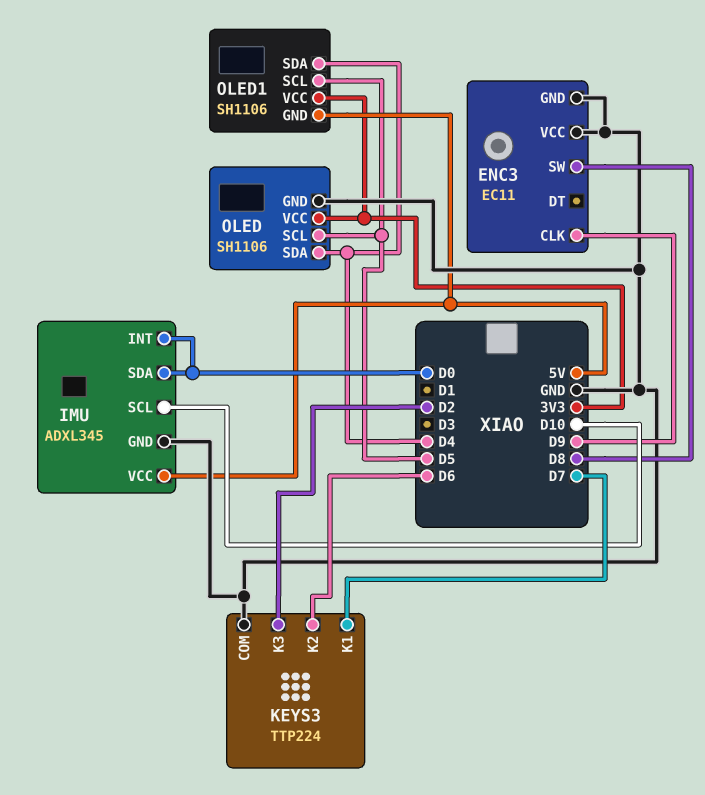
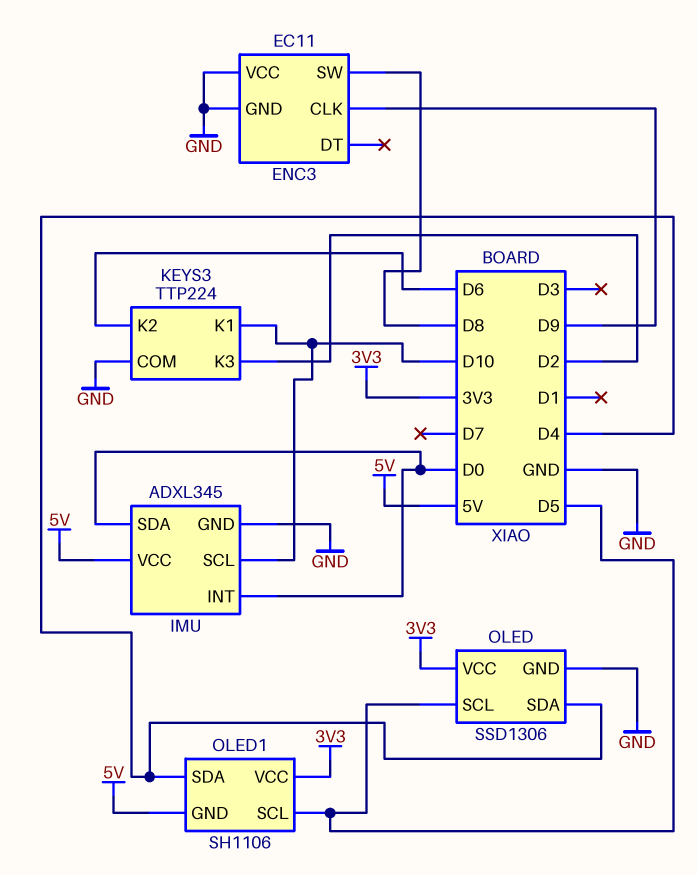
KEYS3 pin K1: D7 -> D10
OLED: SH1106 -> SSD1306

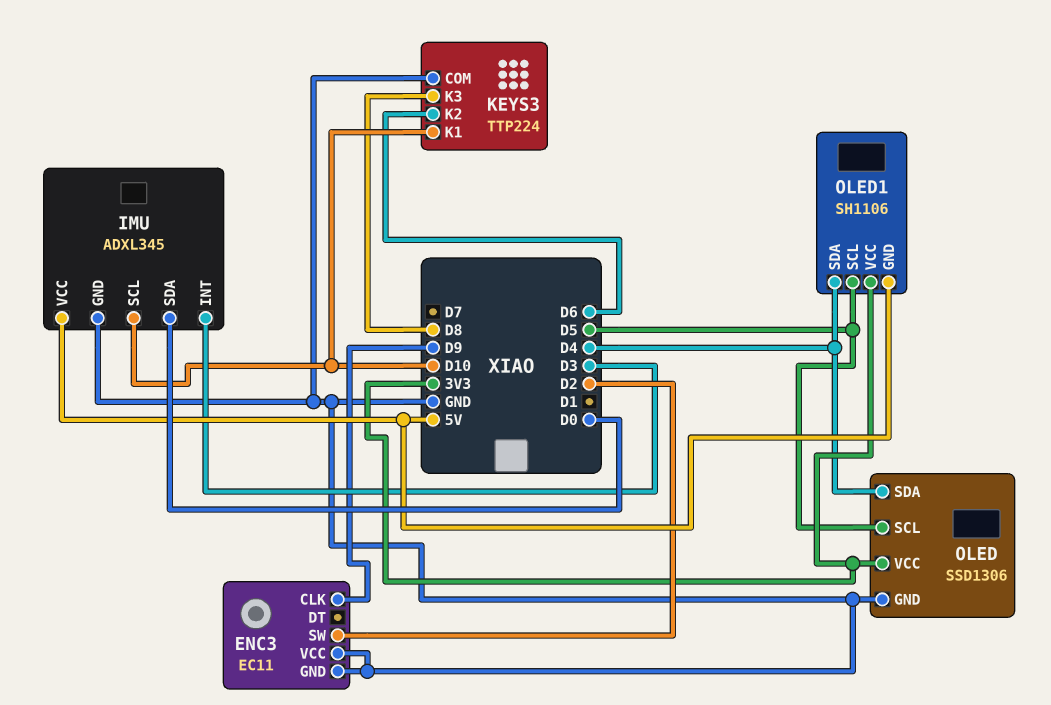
ENC3 pin SW: D8 -> D2
IMU pin INT: D0 -> D3
KEYS3 pin K3: D2 -> D8

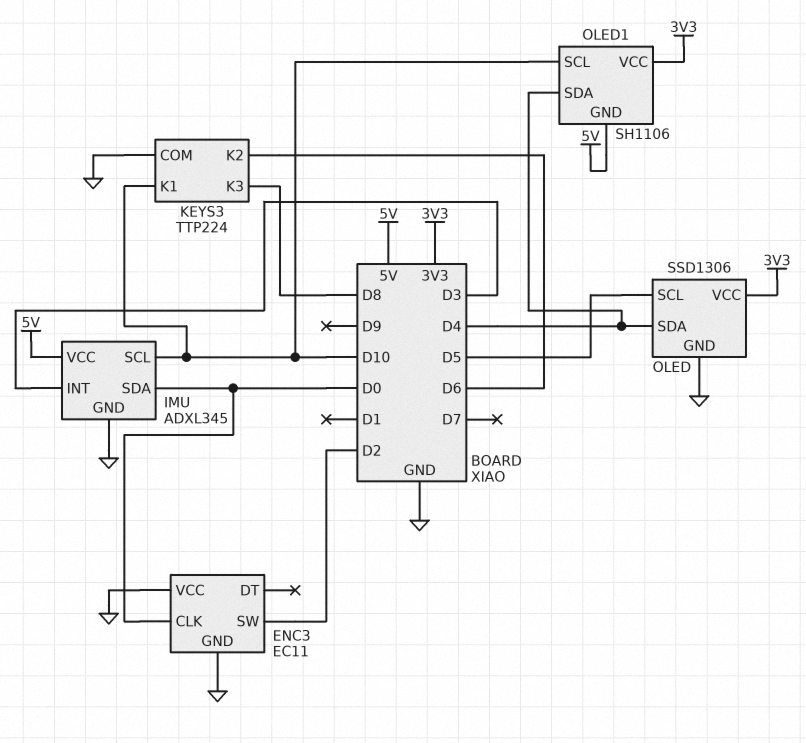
ENC3 pin CLK: D9 -> D0
OLED1 pin SCL: D5 -> D10

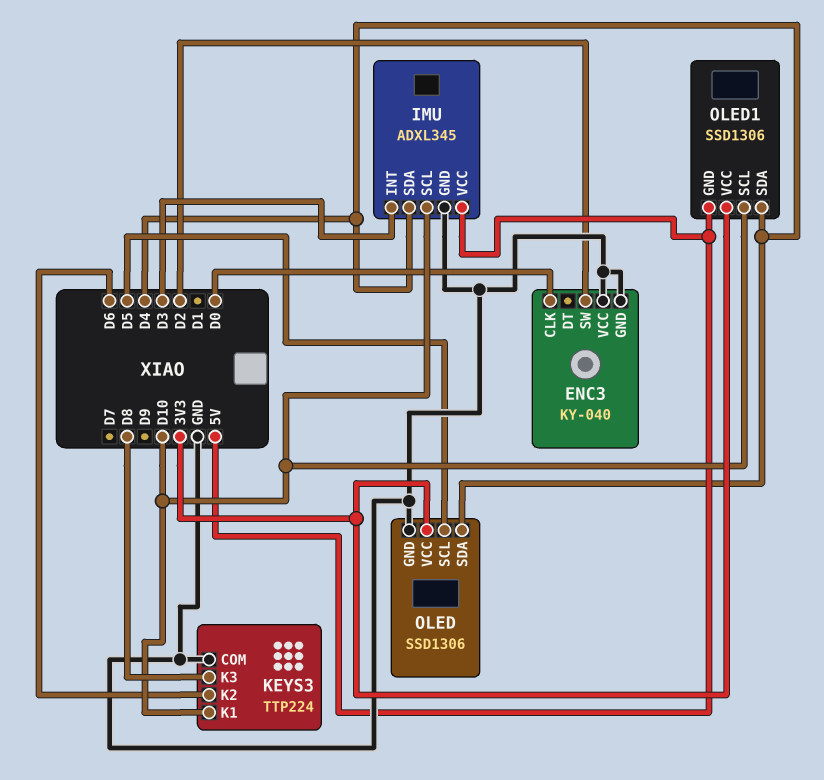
ENC3: EC11 -> KY-040
IMU pin SDA: D0 -> D4
OLED1: SH1106 -> SSD1306

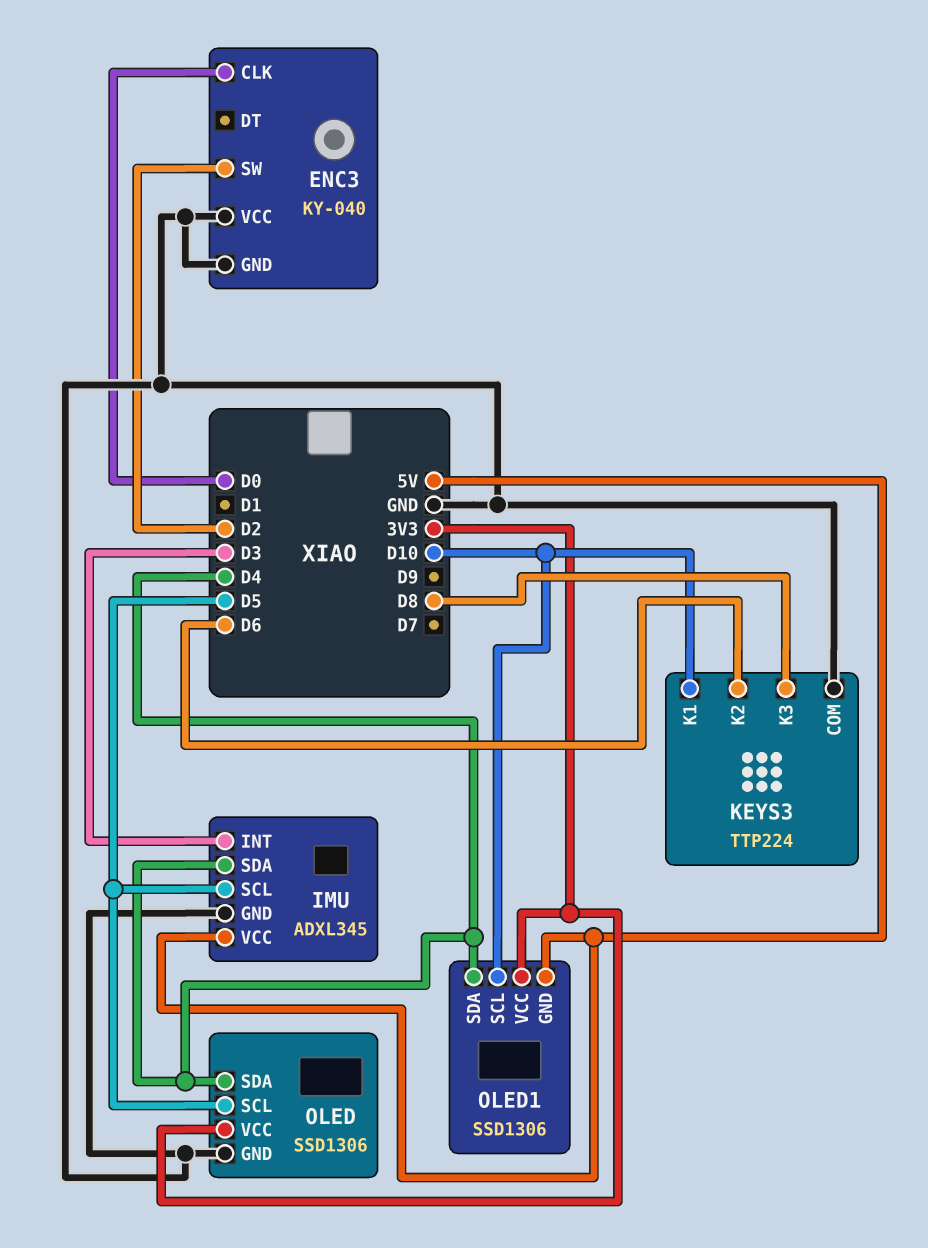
IMU pin SCL: D10 -> D5

